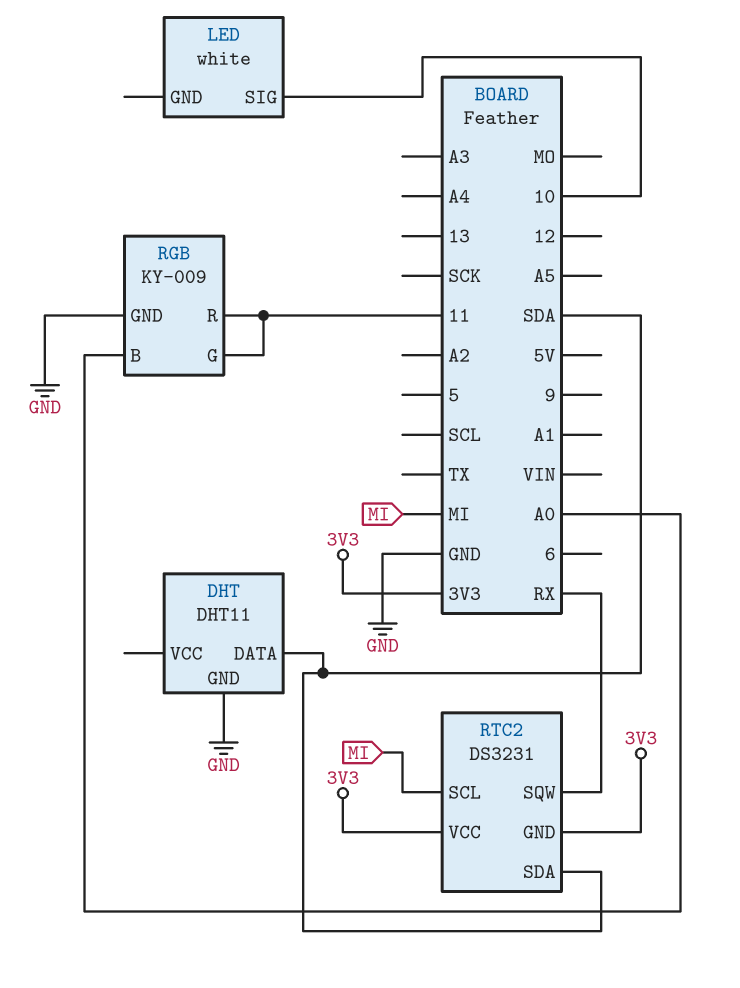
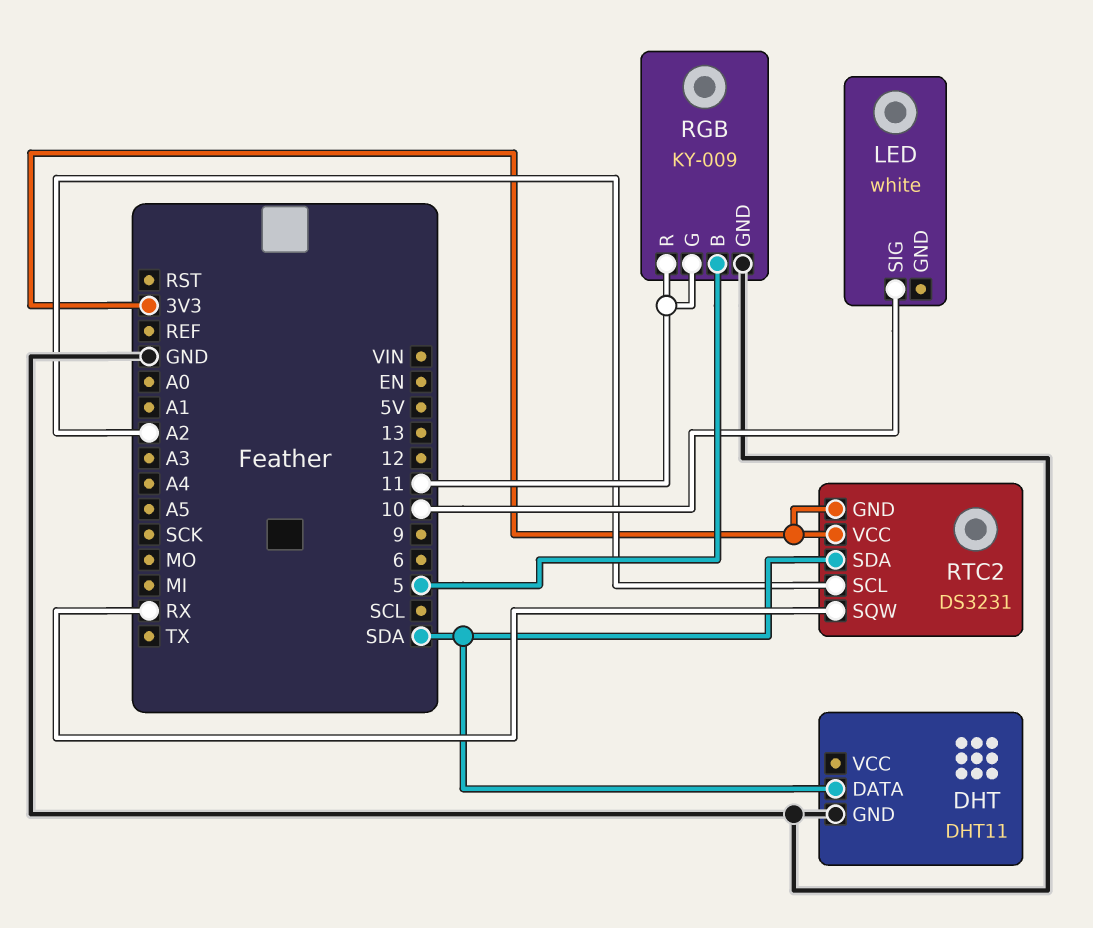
RGB pin B: A0 -> 5
RTC2 pin SCL: MI -> A2

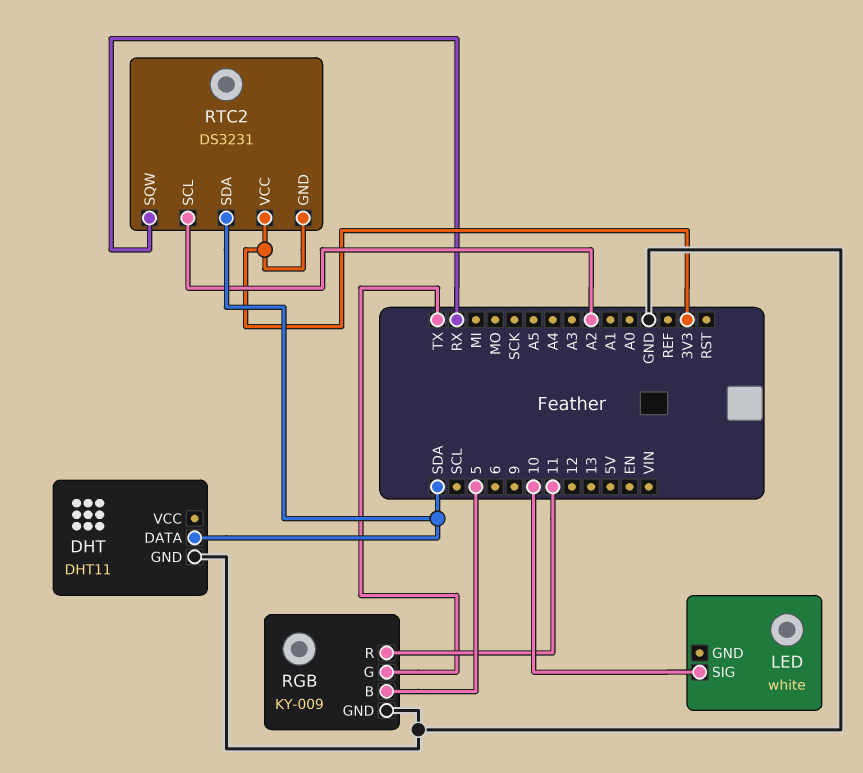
RGB pin G: 11 -> TX

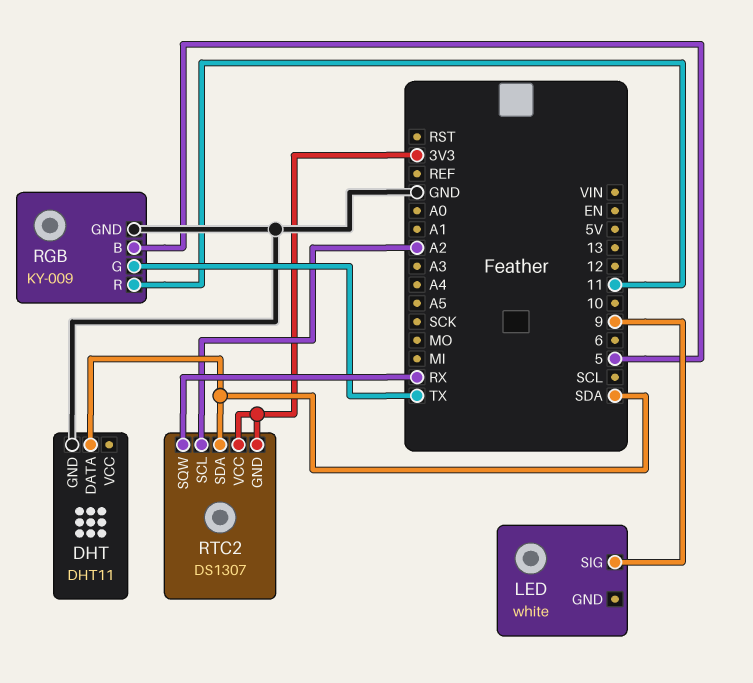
LED pin SIG: 10 -> 9
RTC2: DS3231 -> DS1307

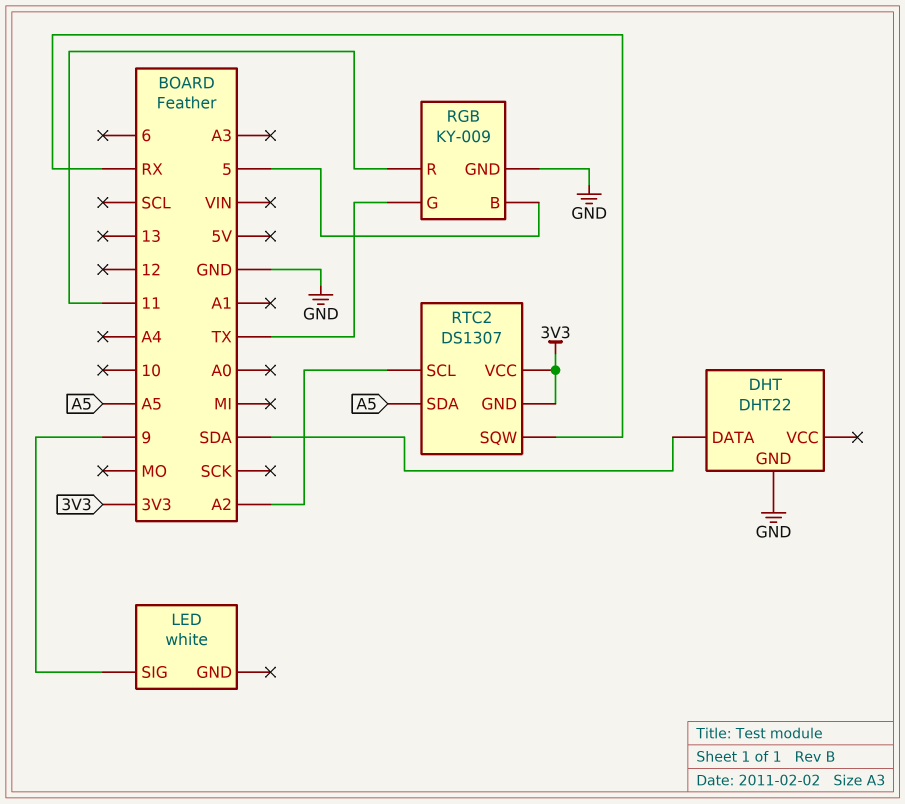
DHT: DHT11 -> DHT22
RTC2 pin SDA: SDA -> A5

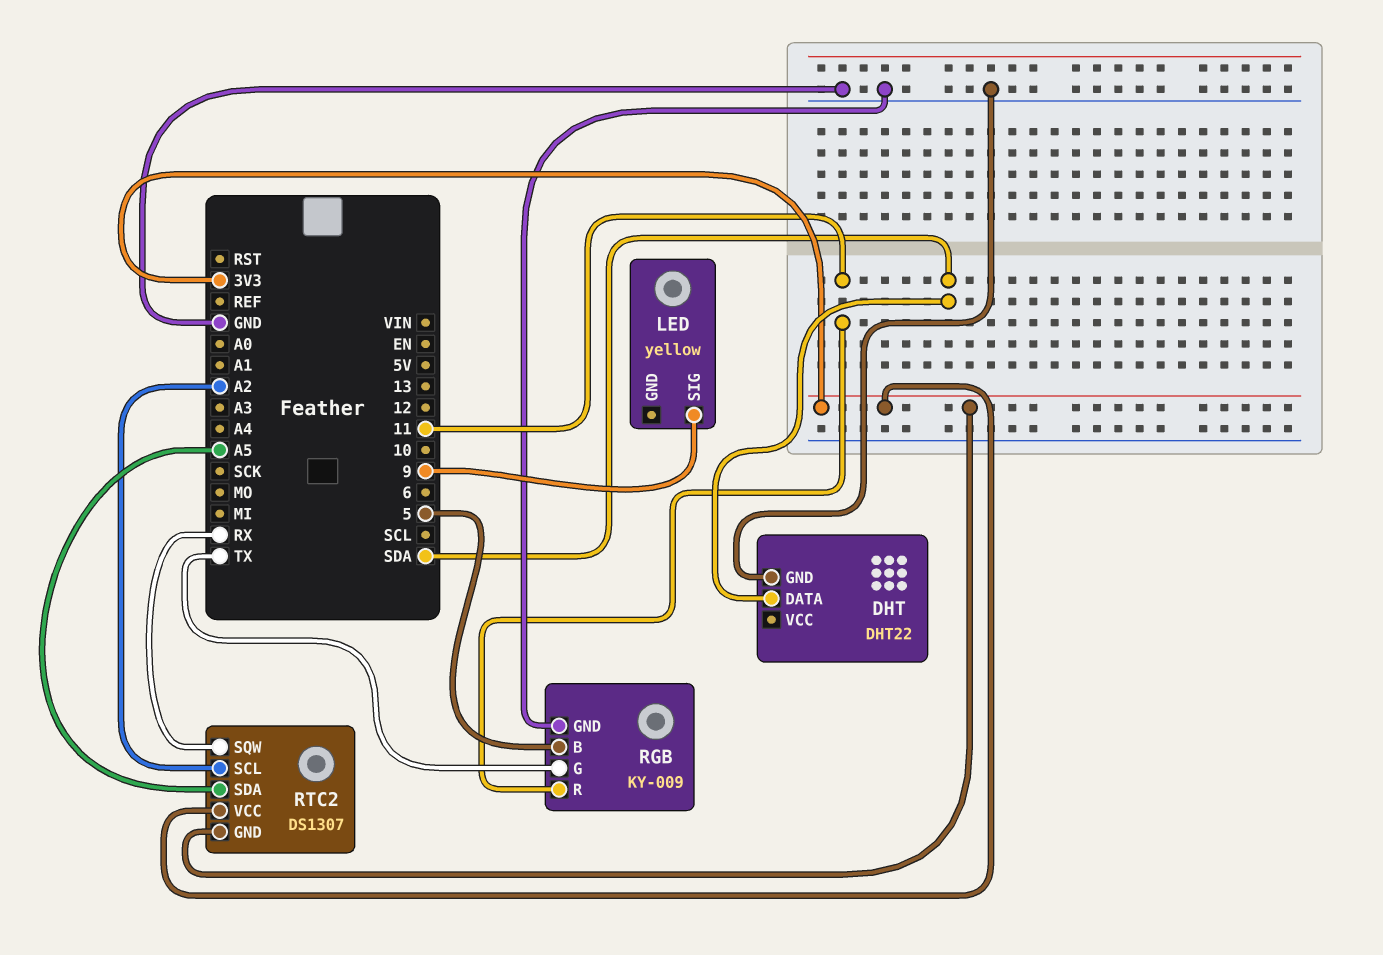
LED: white -> yellow

